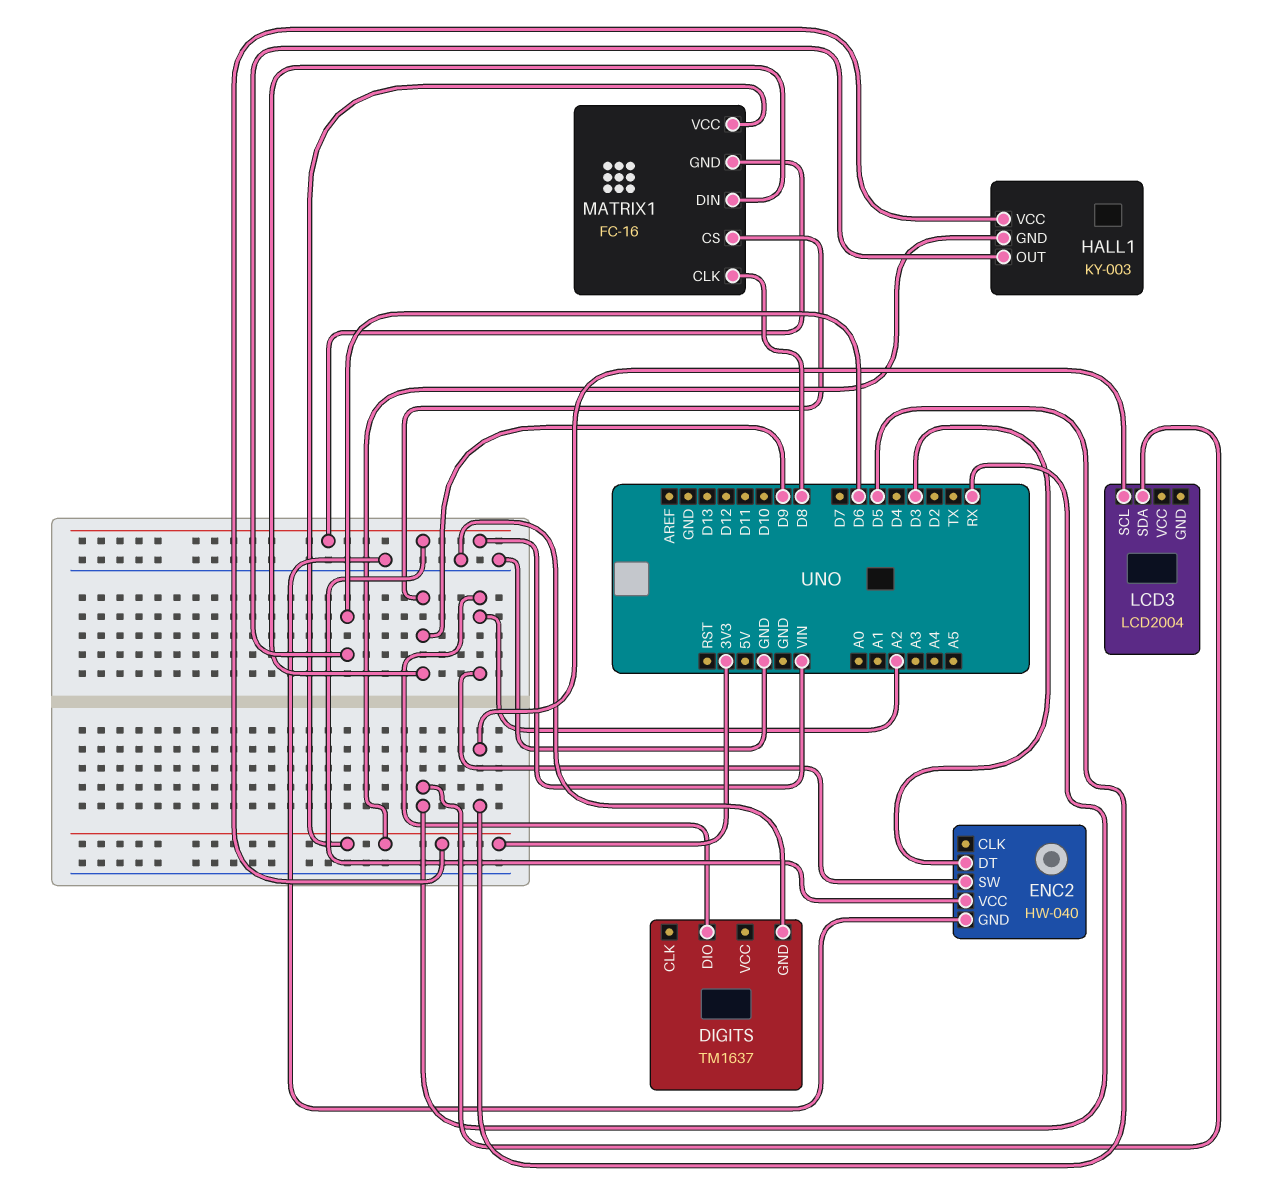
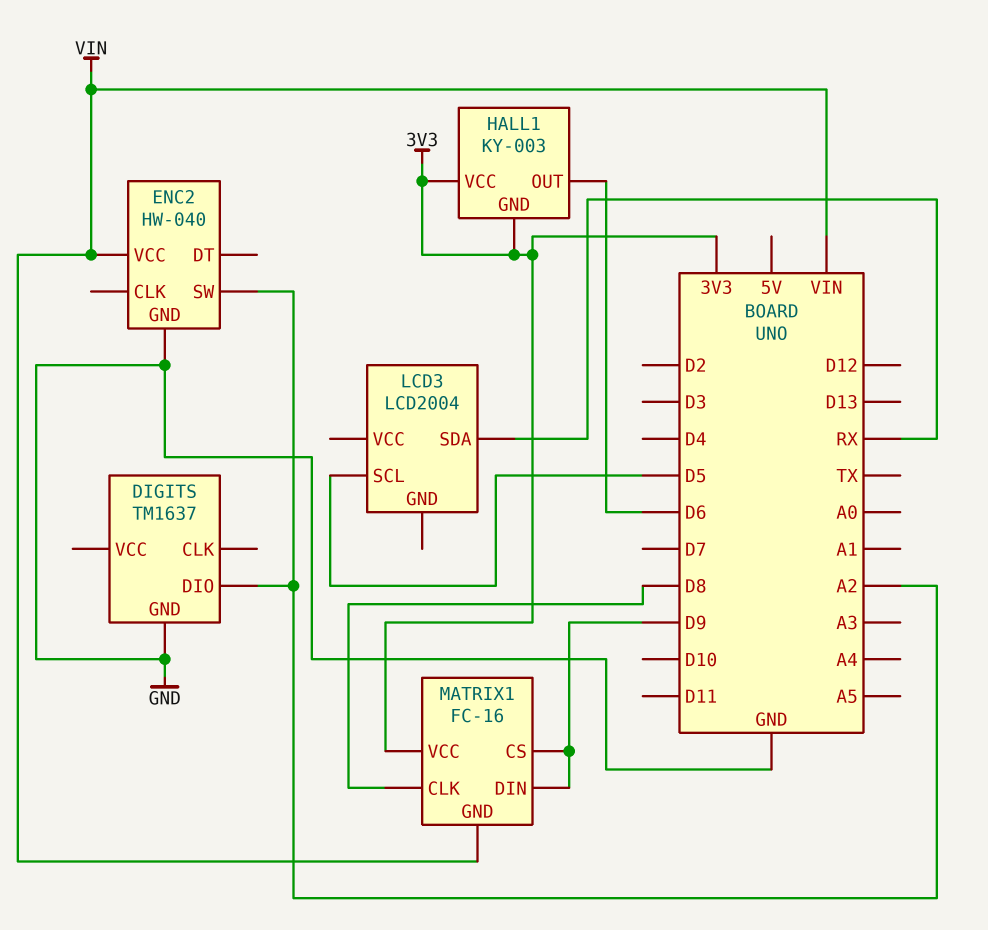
ENC2 pin DT: D3 -> none

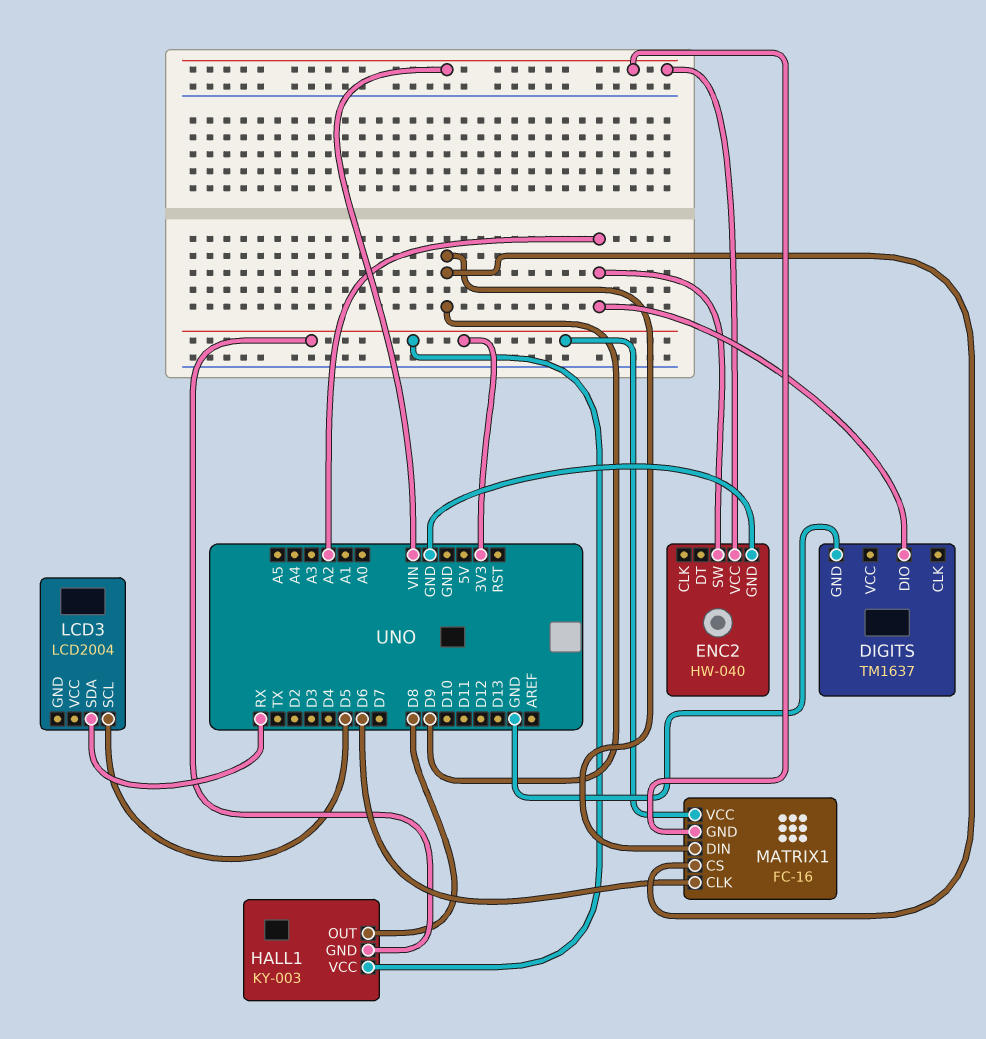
HALL1 pin OUT: D6 -> D8
MATRIX1 pin CLK: D8 -> D6

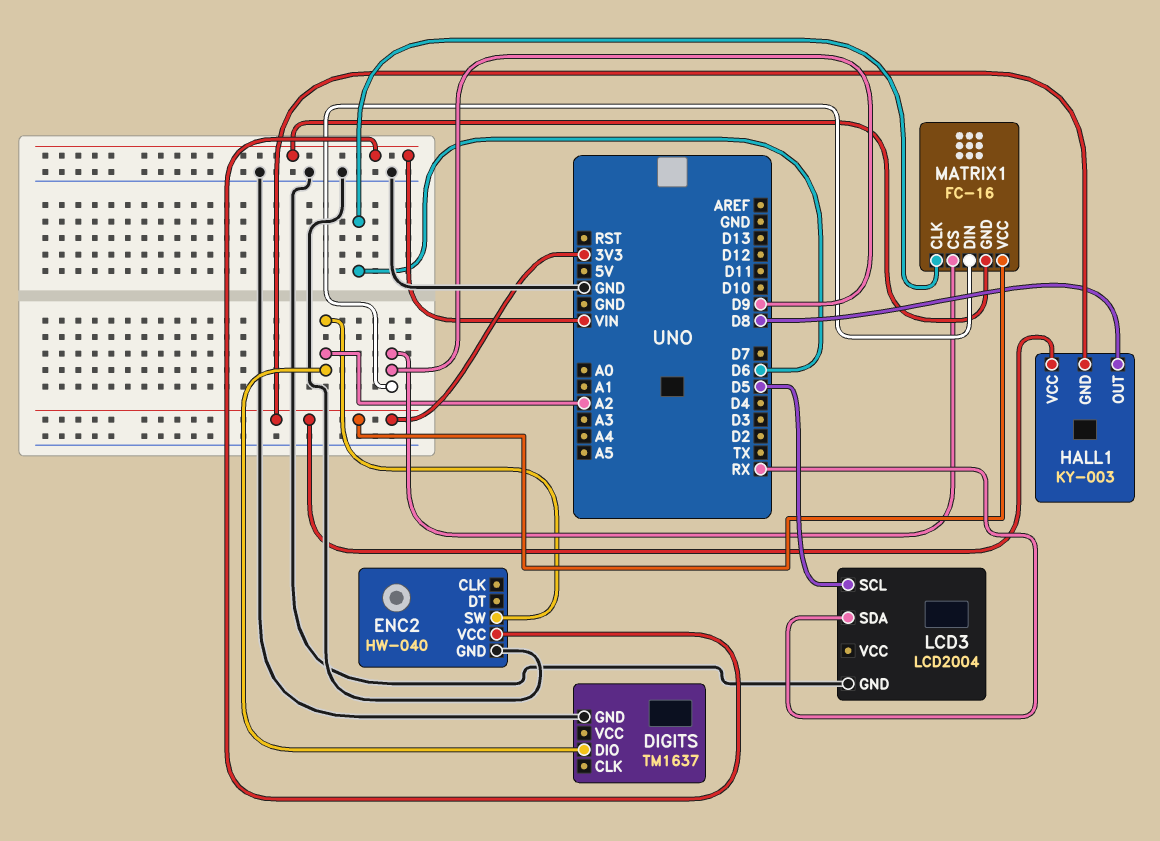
LCD3 pin GND: none -> GND

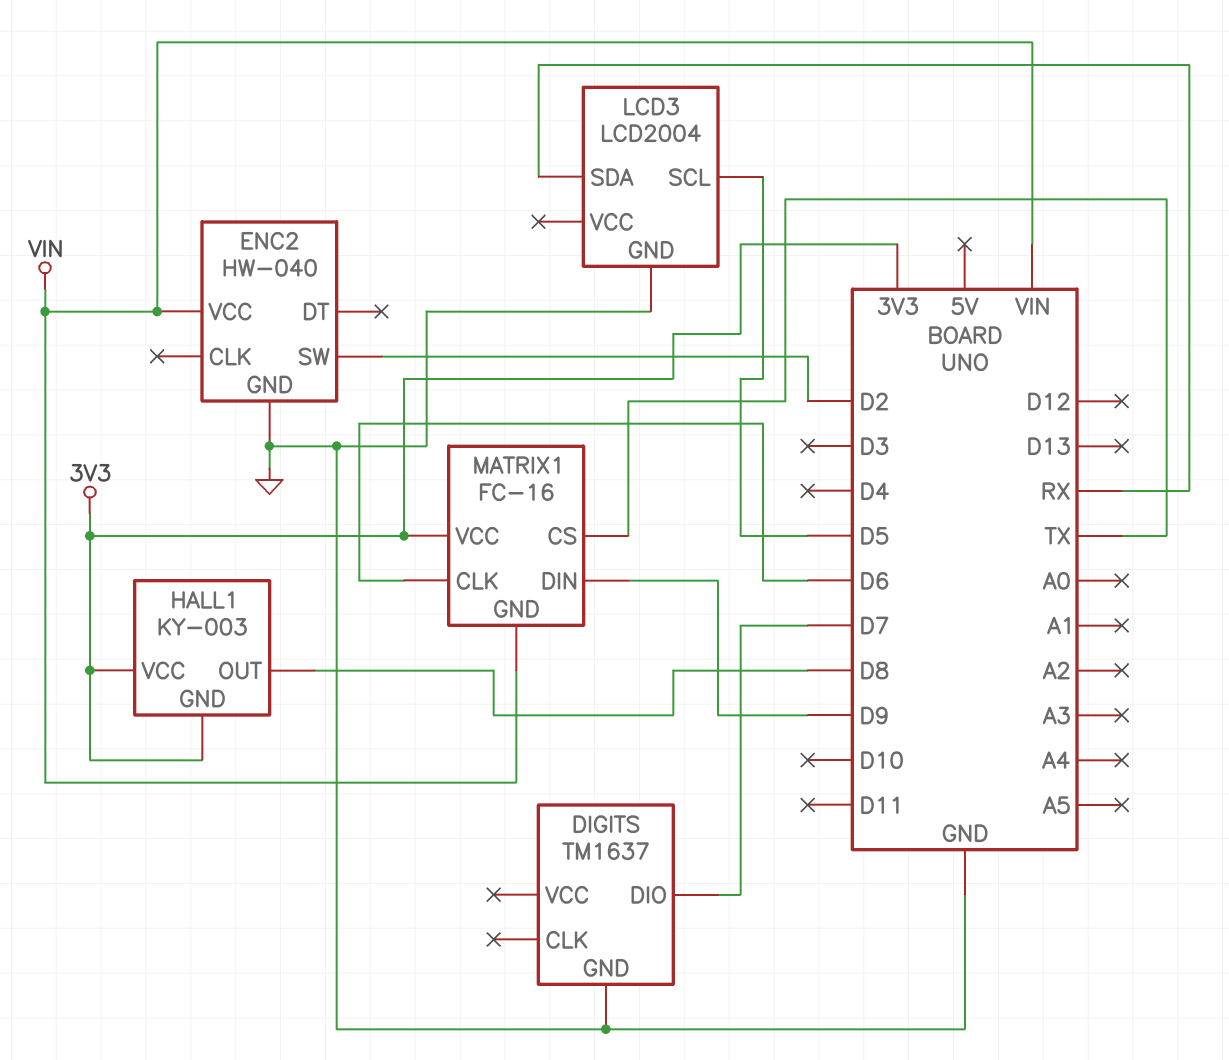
DIGITS pin DIO: A2 -> D7
ENC2 pin SW: A2 -> D2
MATRIX1 pin CS: D9 -> TX

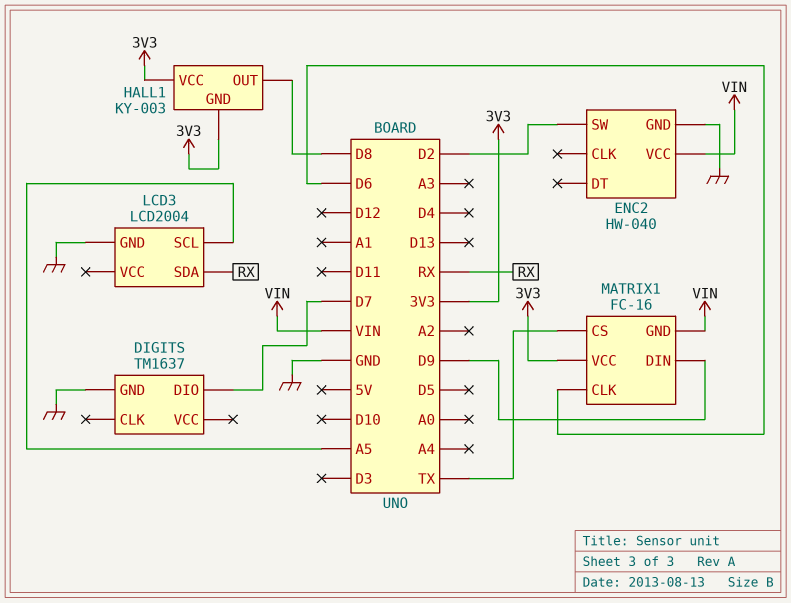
LCD3 pin SCL: D5 -> A5

